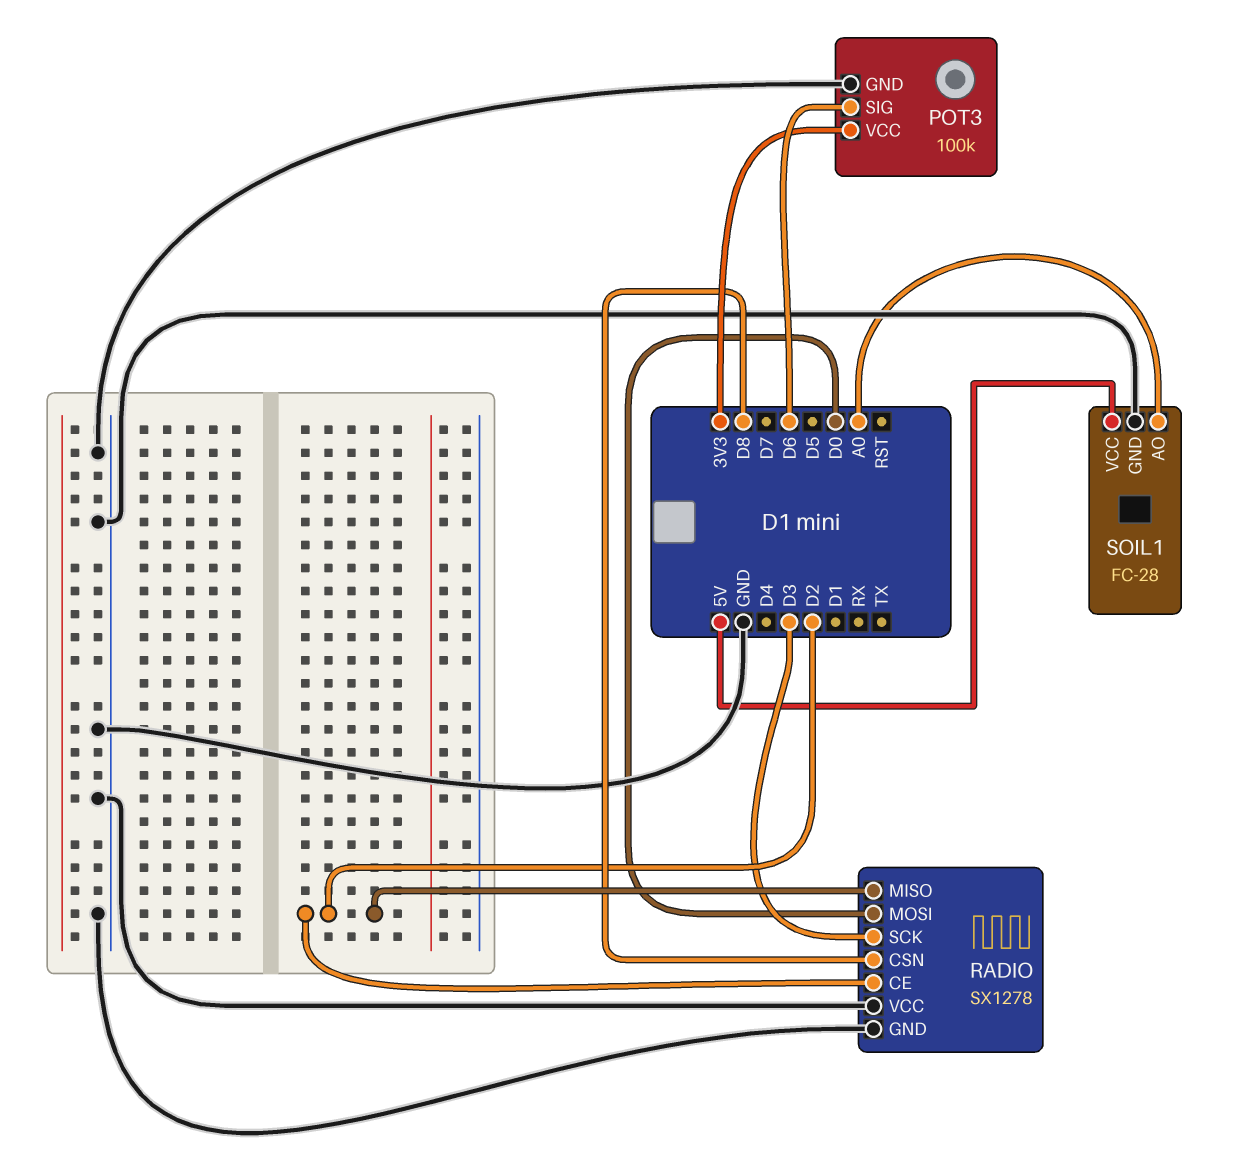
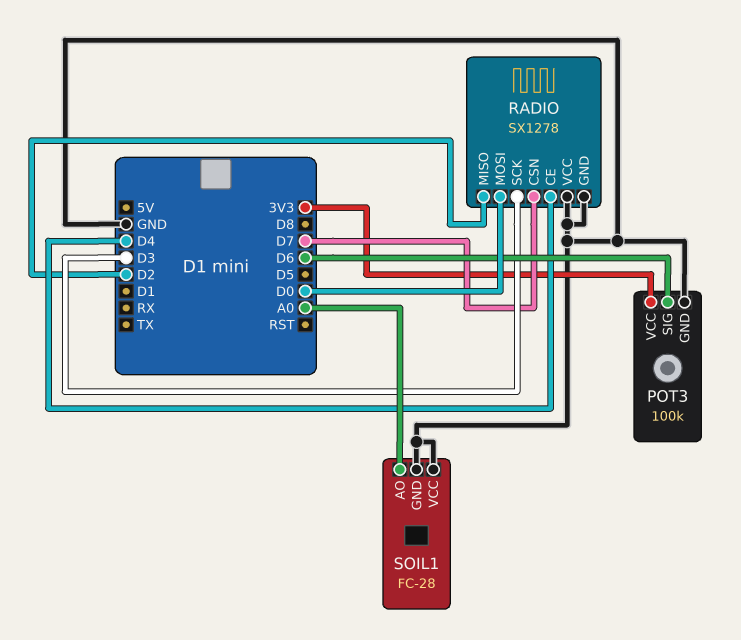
RADIO pin CE: D2 -> D4
RADIO pin CSN: D8 -> D7
SOIL1 pin VCC: 5V -> GND

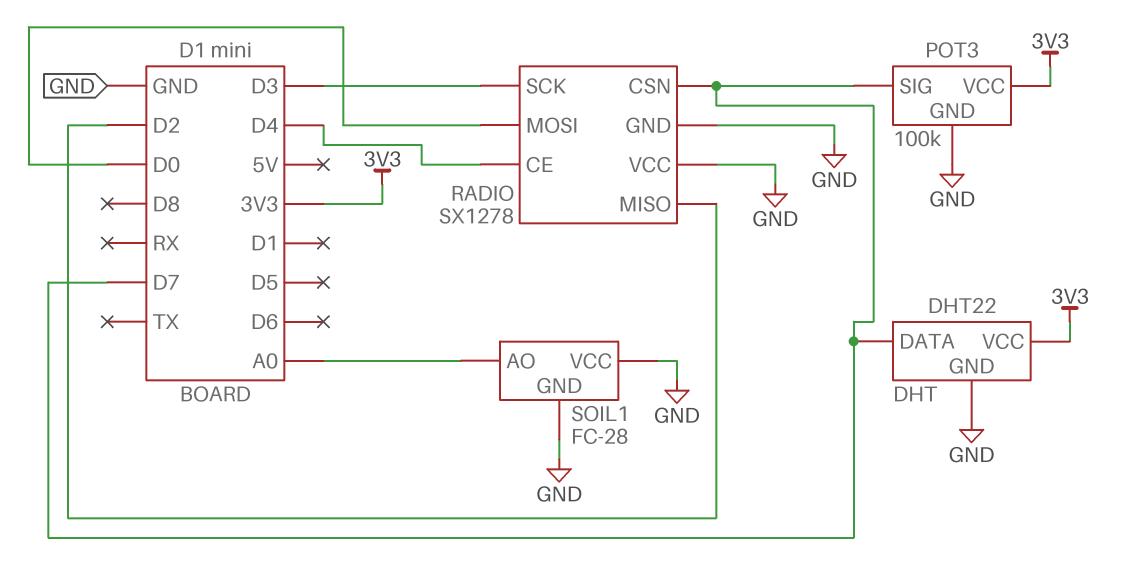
DHT: none -> DHT22
DHT pin DATA: none -> D7
DHT pin GND: none -> GND
DHT pin VCC: none -> 3V3
POT3 pin SIG: D6 -> D7

